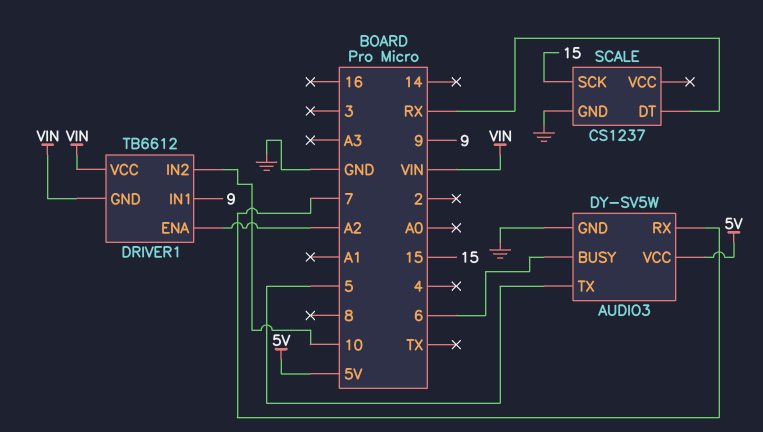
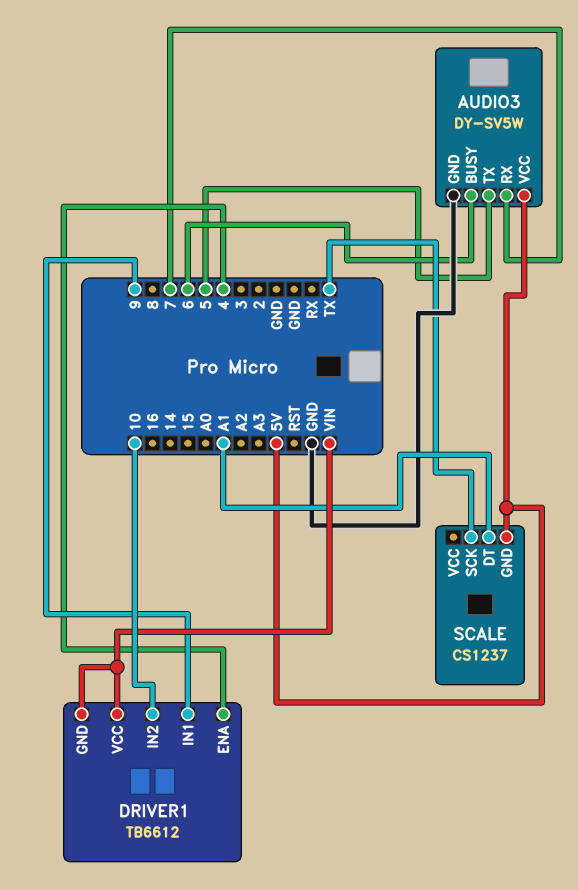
DRIVER1 pin ENA: A2 -> 4
SCALE pin DT: RX -> A1
SCALE pin GND: GND -> 5V
SCALE pin SCK: 15 -> TX

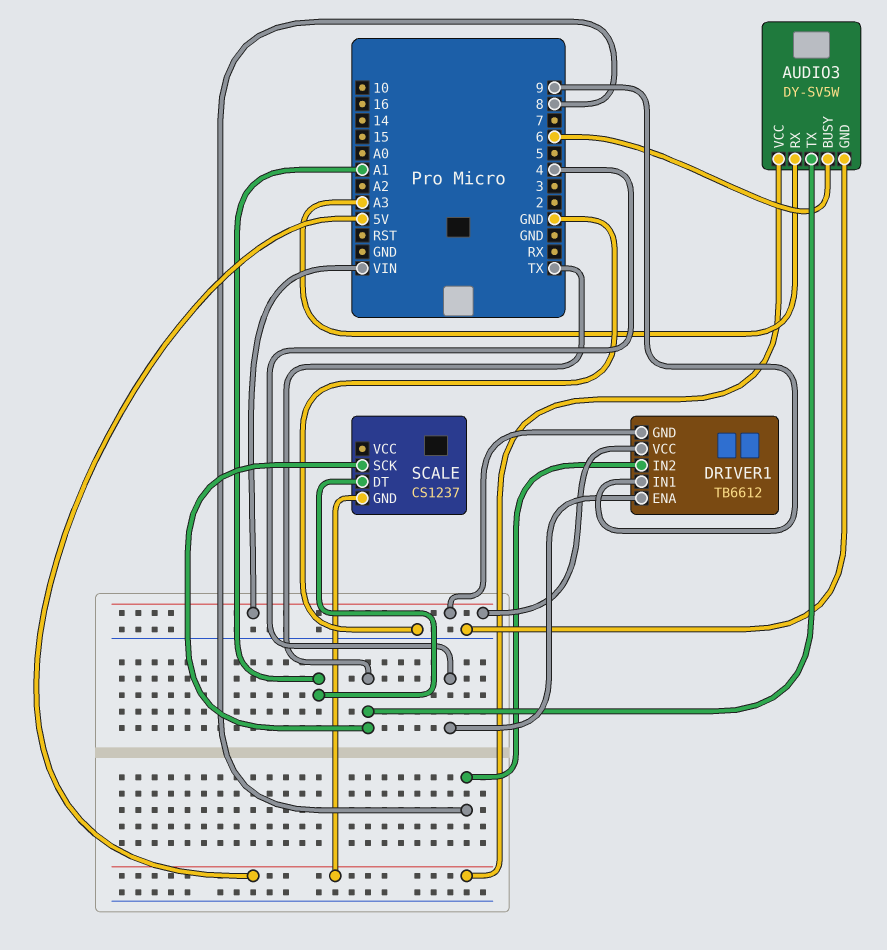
AUDIO3 pin RX: 7 -> A3
AUDIO3 pin TX: 5 -> TX
DRIVER1 pin IN2: 10 -> 8

